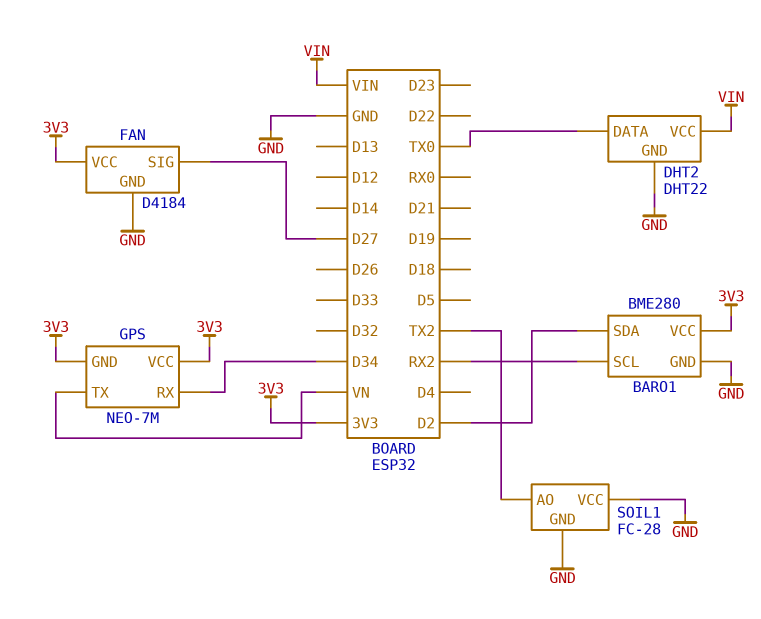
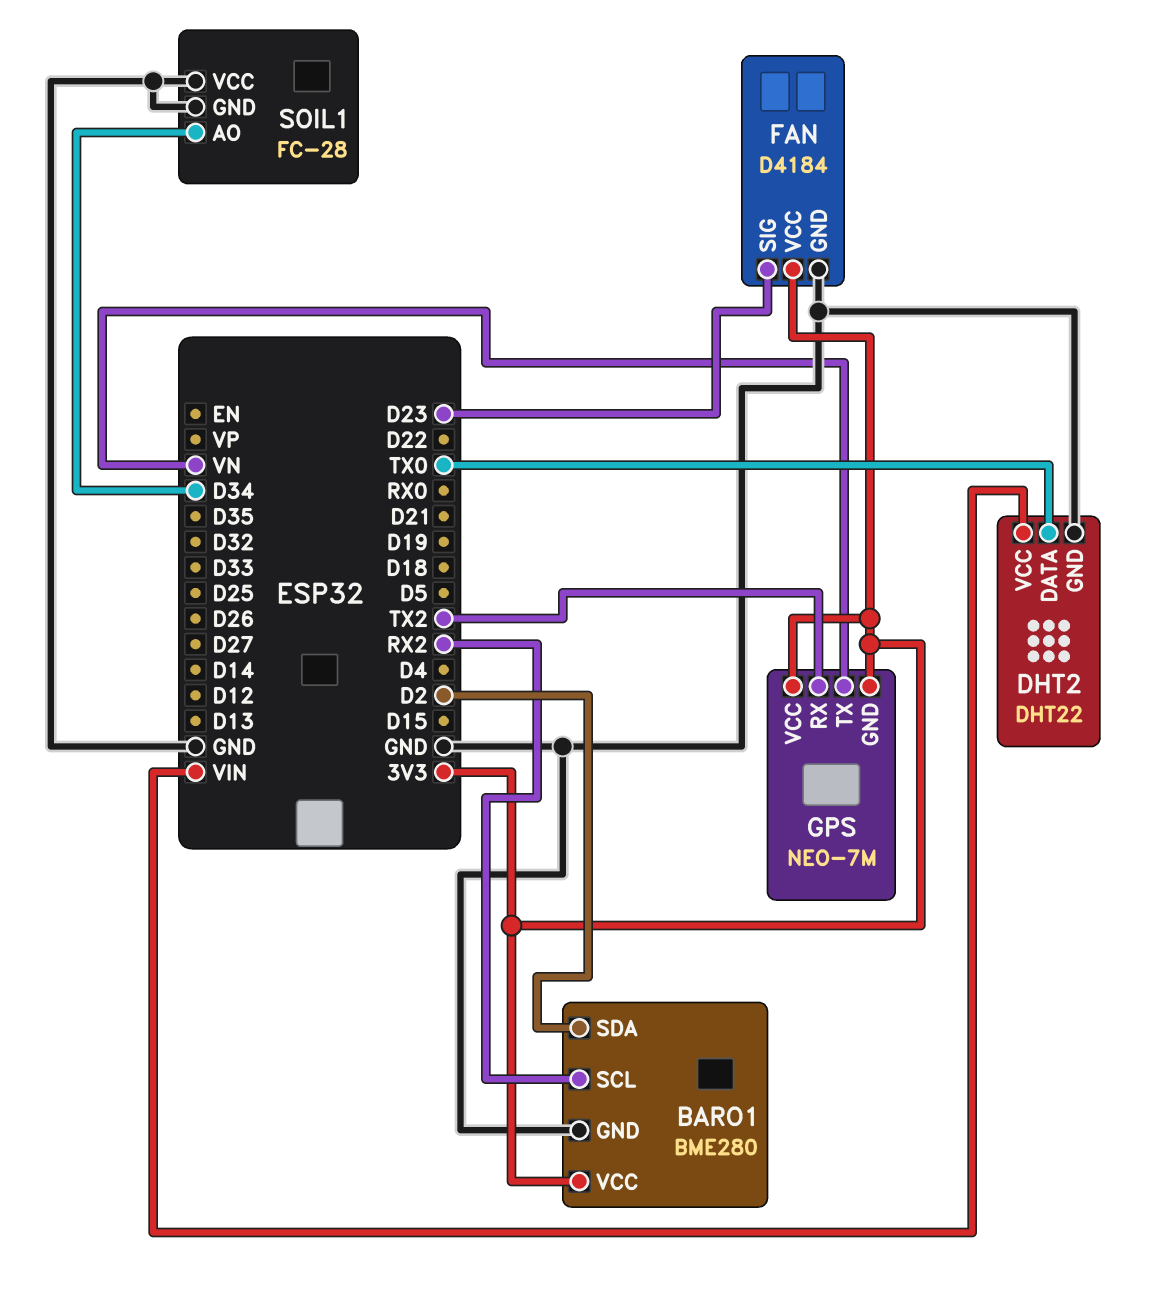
FAN pin SIG: D27 -> D23
GPS pin RX: D34 -> TX2
SOIL1 pin AO: TX2 -> D34

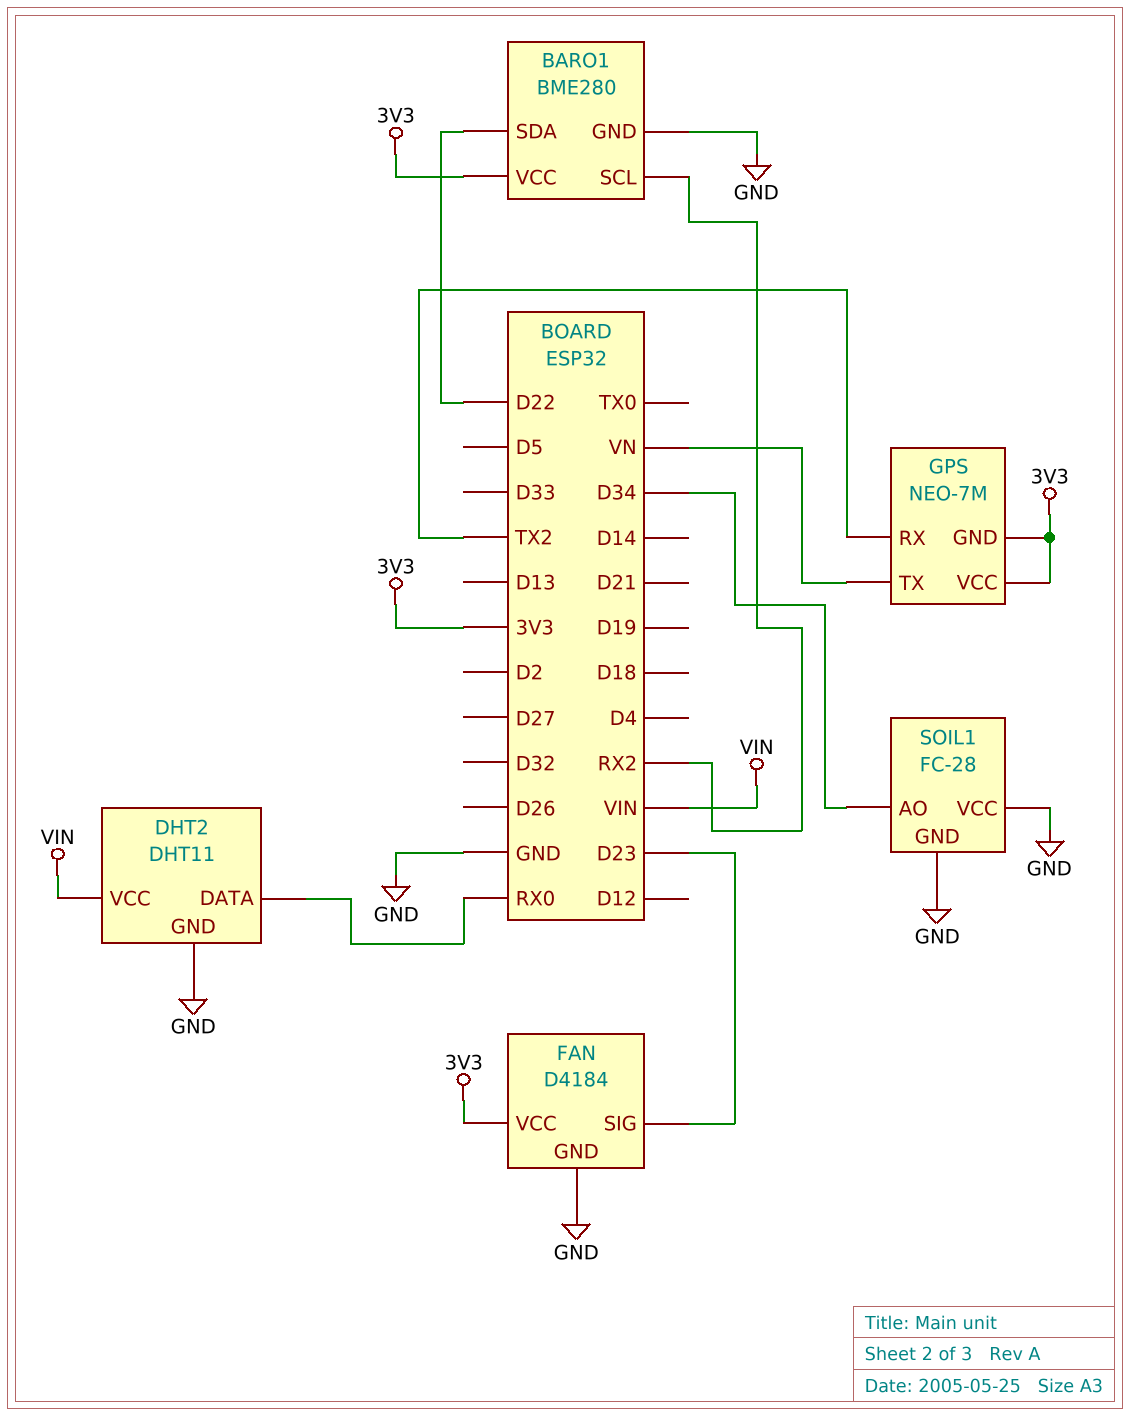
BARO1 pin SDA: D2 -> D22
DHT2: DHT22 -> DHT11
DHT2 pin DATA: TX0 -> RX0

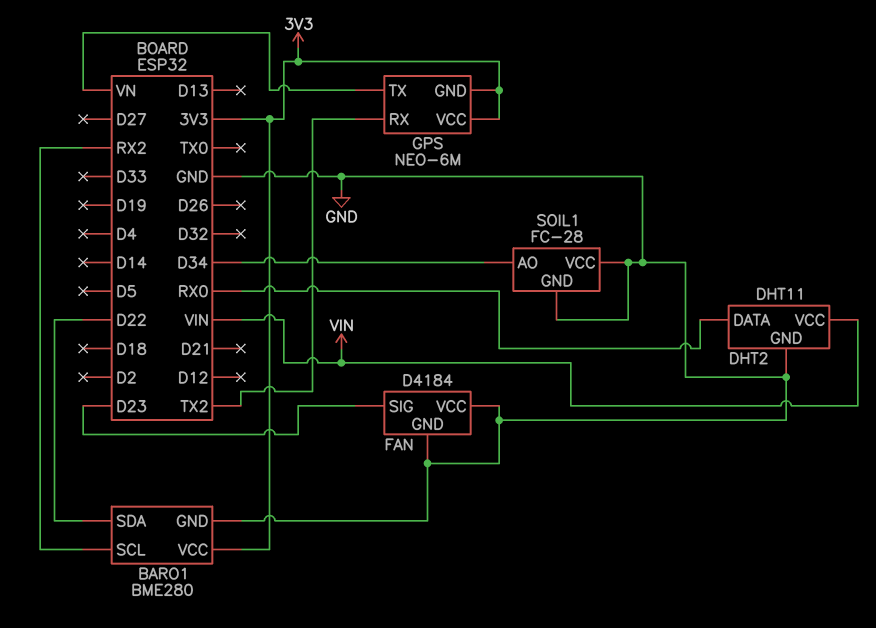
FAN pin VCC: 3V3 -> GND
GPS: NEO-7M -> NEO-6M

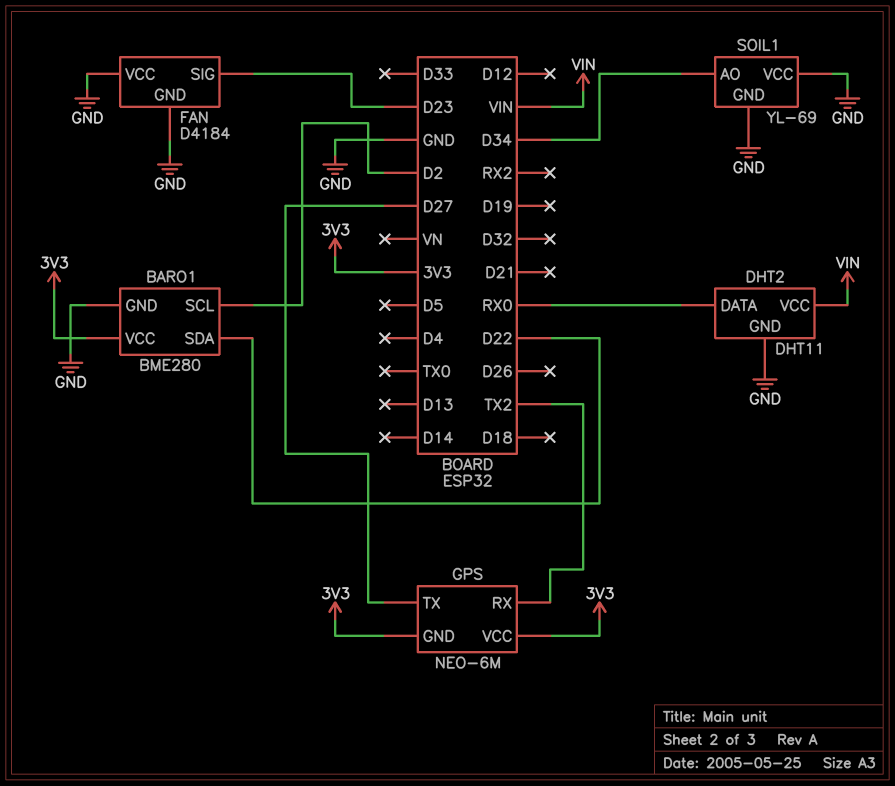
BARO1 pin SCL: RX2 -> D2
GPS pin TX: VN -> D27
SOIL1: FC-28 -> YL-69

